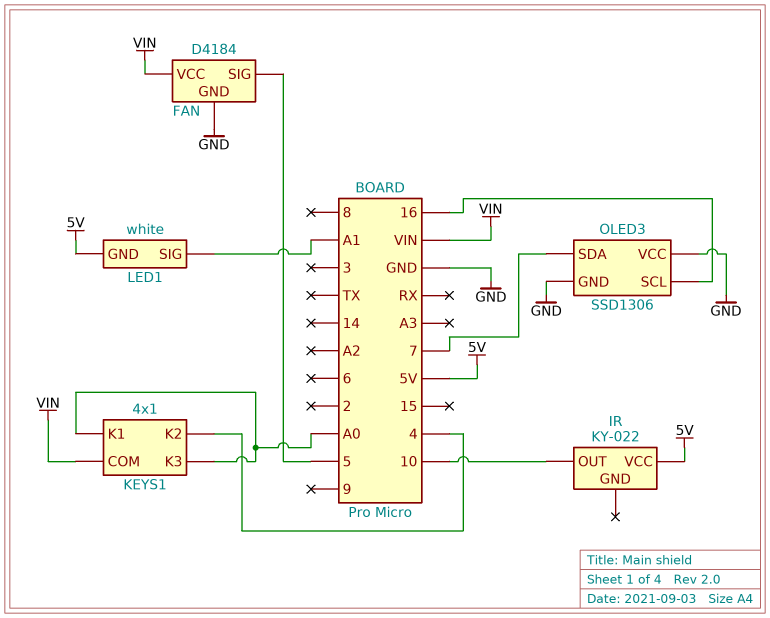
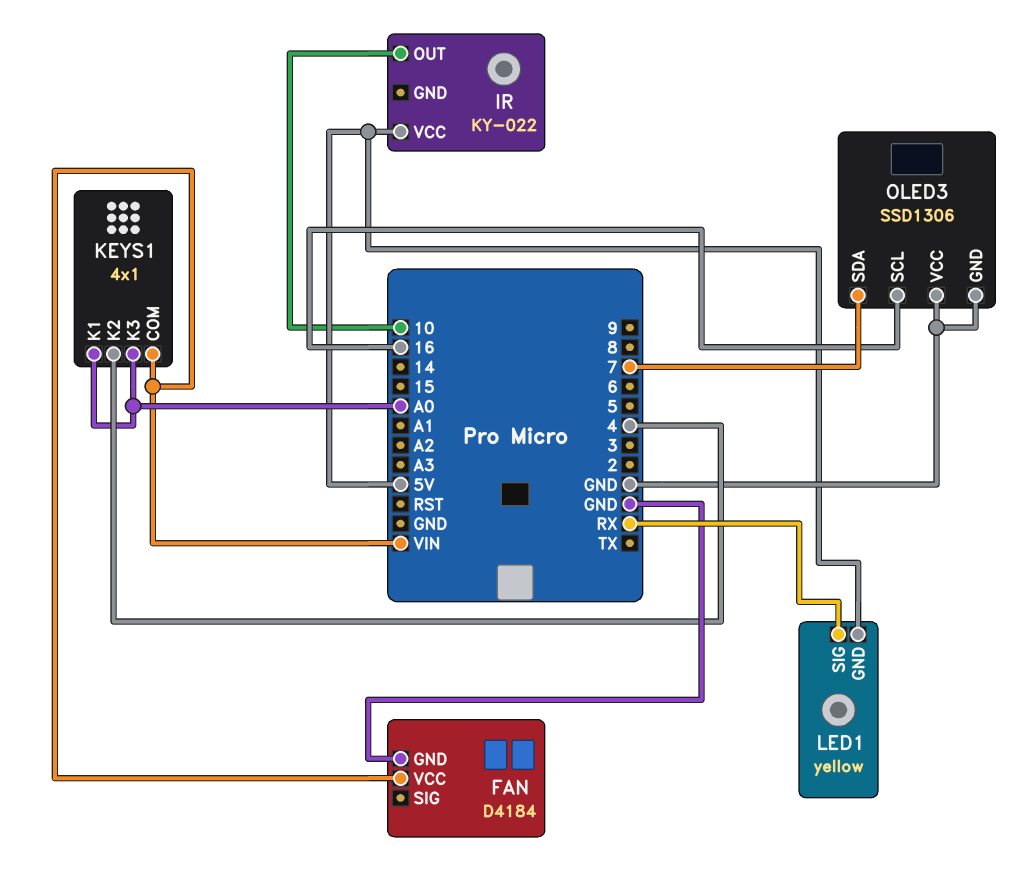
FAN pin SIG: 5 -> none
LED1: white -> yellow
LED1 pin SIG: A1 -> RX

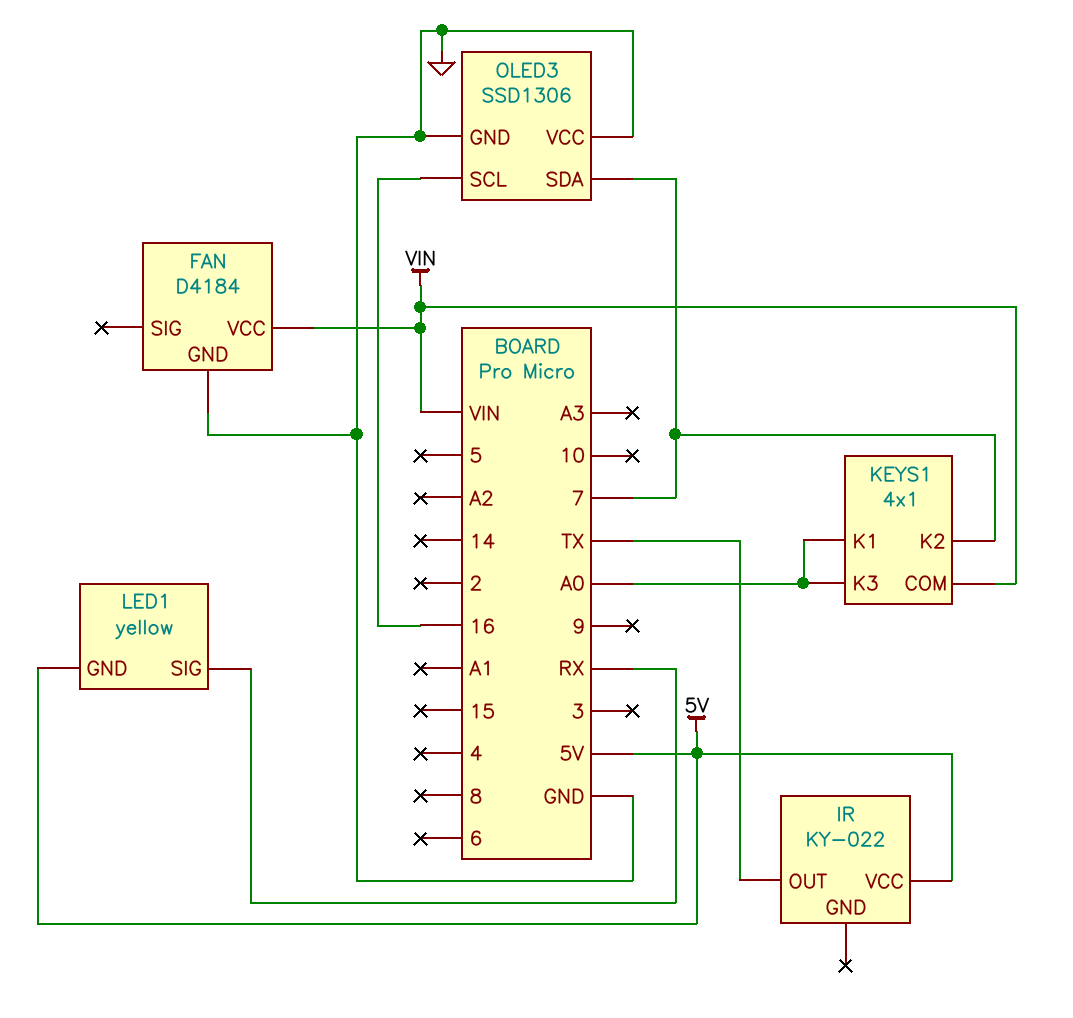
IR pin OUT: 10 -> TX
KEYS1 pin K2: 4 -> 7

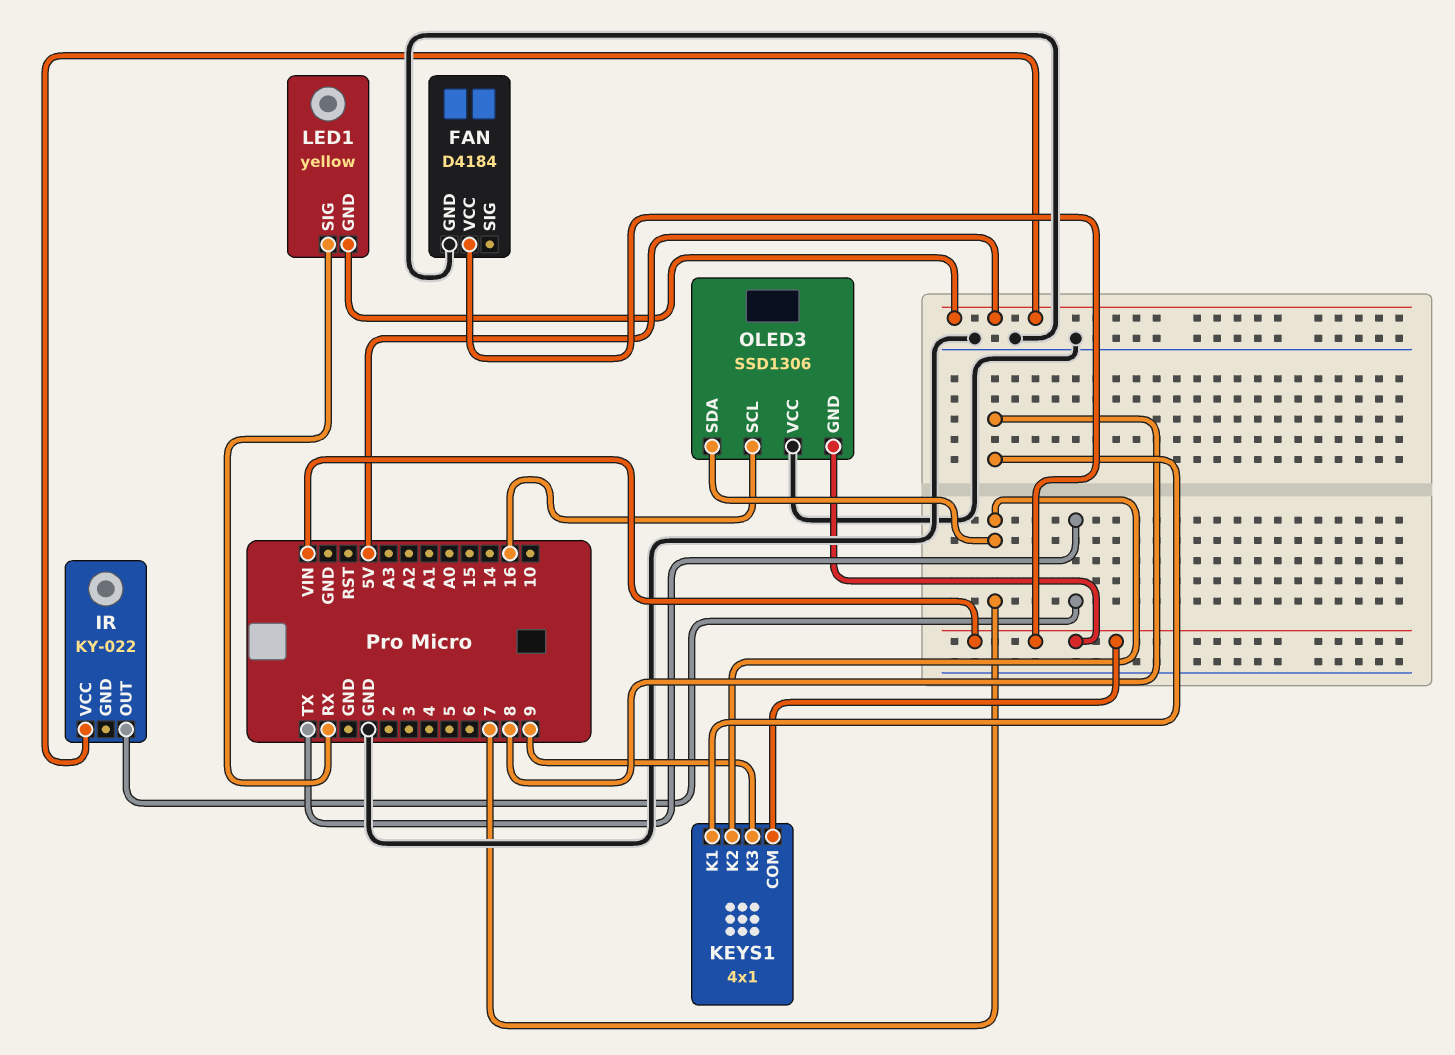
KEYS1 pin K1: A0 -> 8
KEYS1 pin K3: A0 -> 9
OLED3 pin GND: GND -> VIN

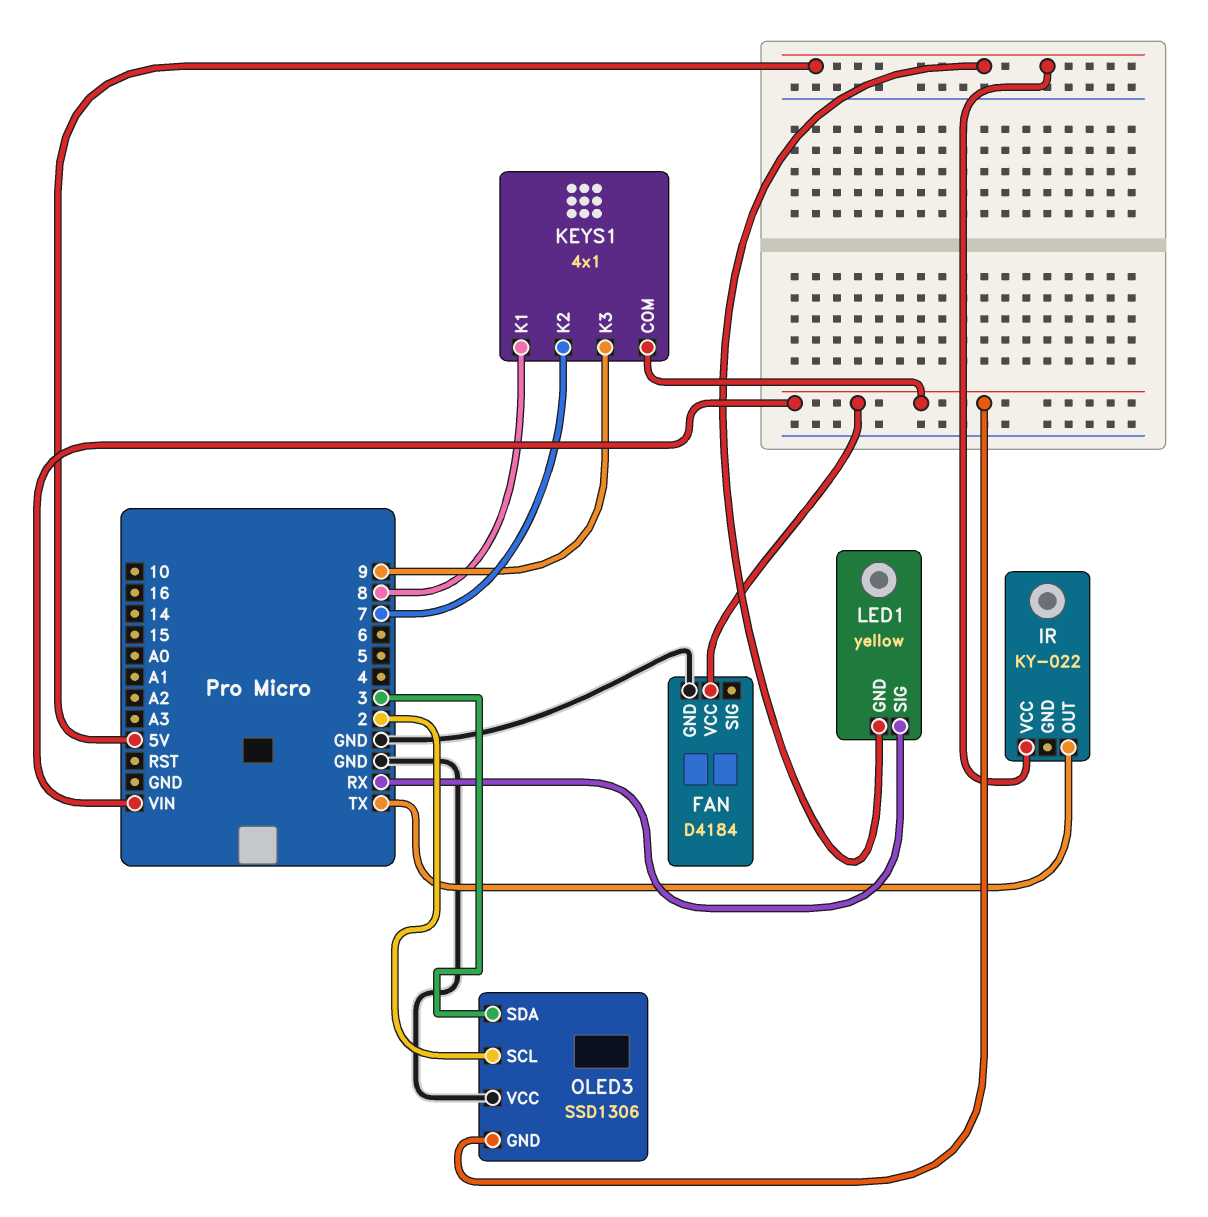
OLED3 pin SCL: 16 -> 2
OLED3 pin SDA: 7 -> 3

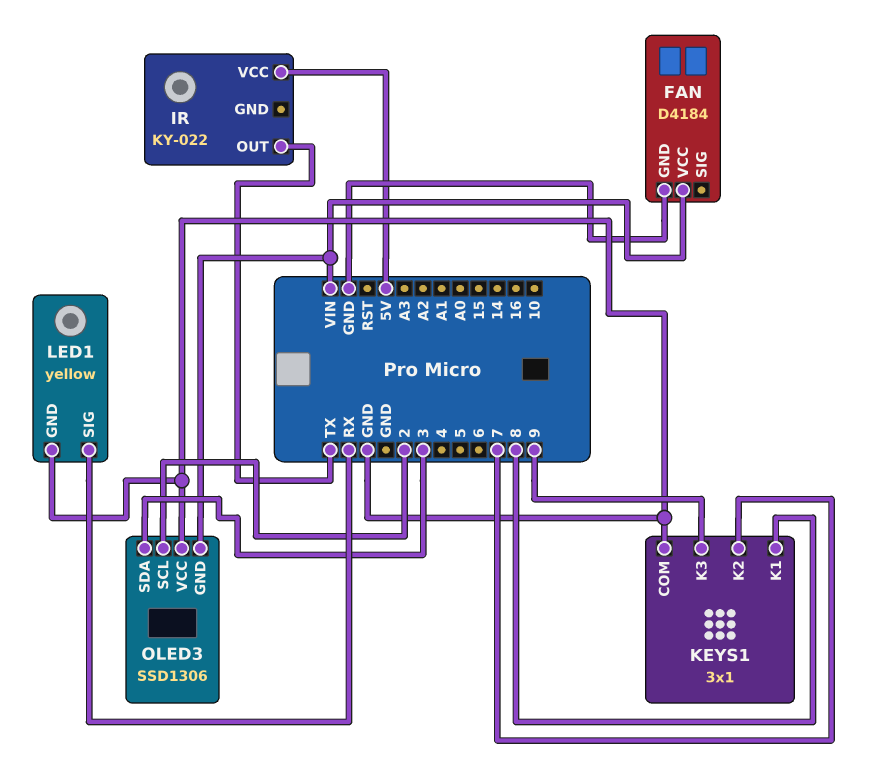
KEYS1: 4x1 -> 3x1
KEYS1 pin COM: VIN -> GND
LED1 pin GND: 5V -> GND

